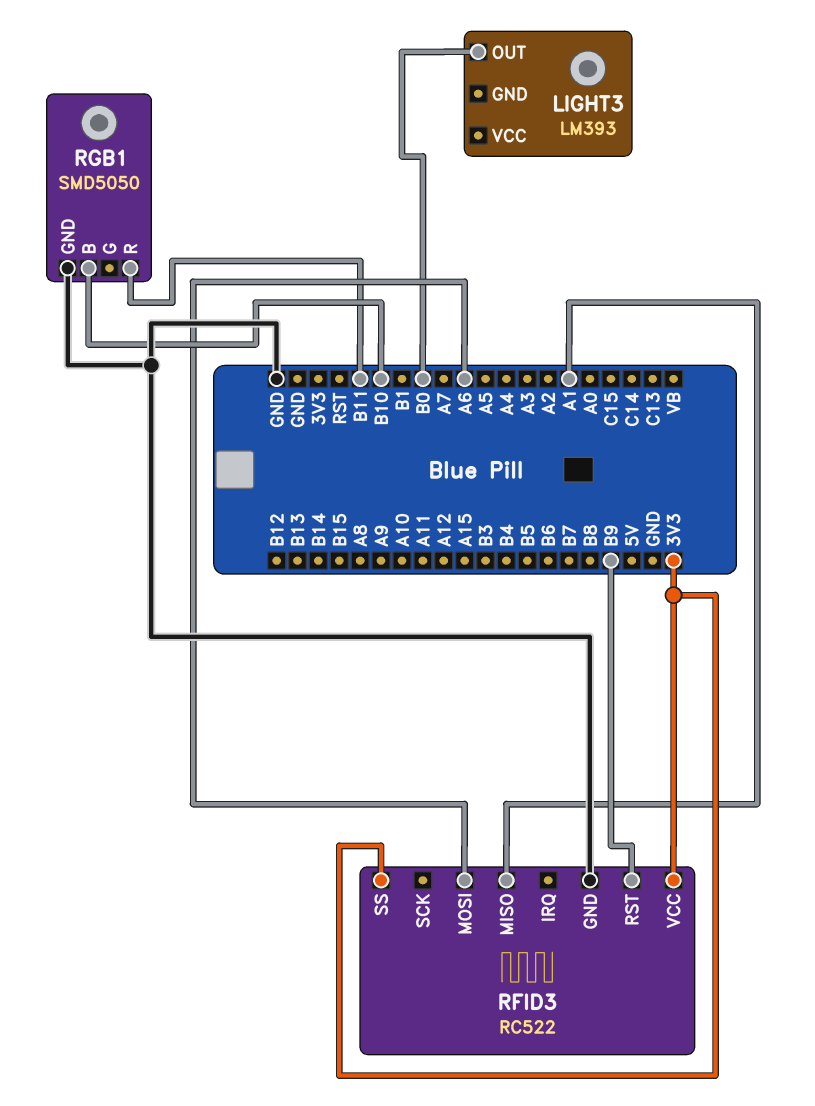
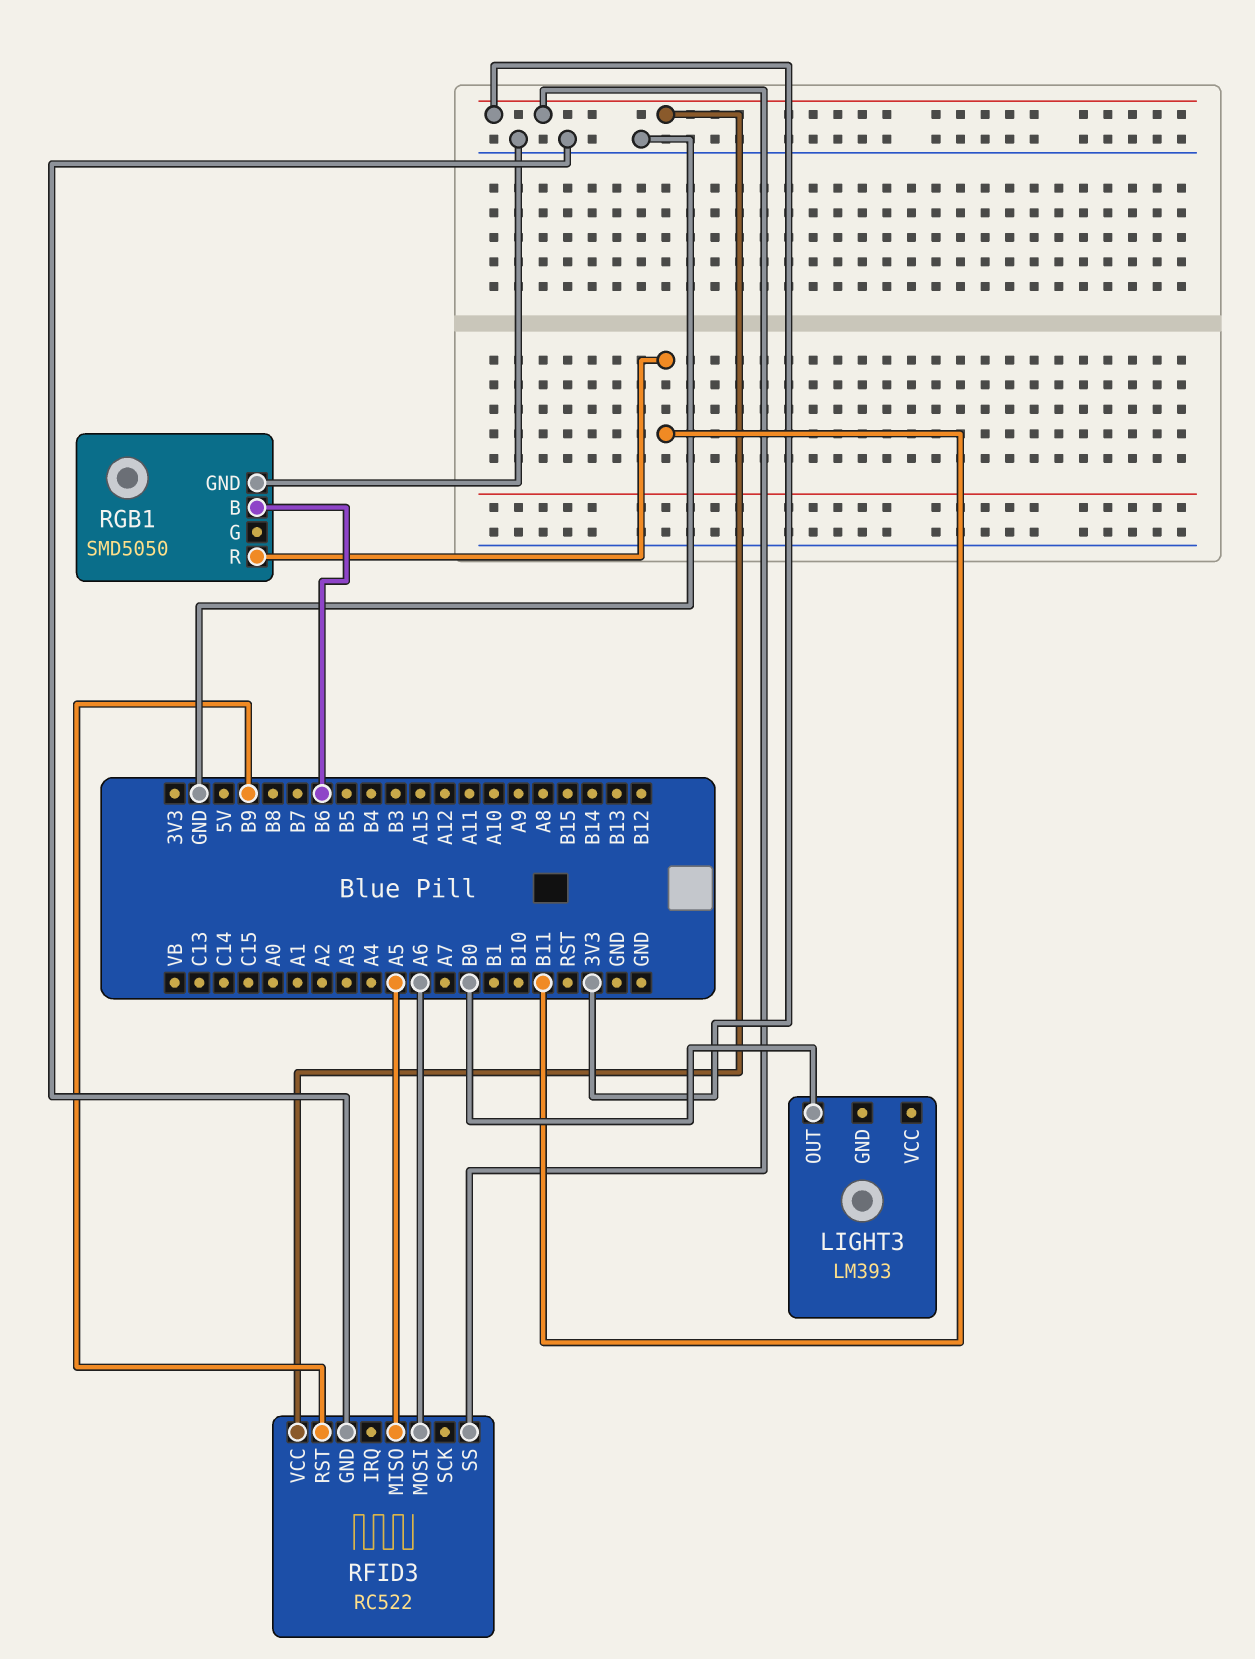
RFID3 pin MISO: A1 -> A5
RGB1 pin B: B10 -> B6

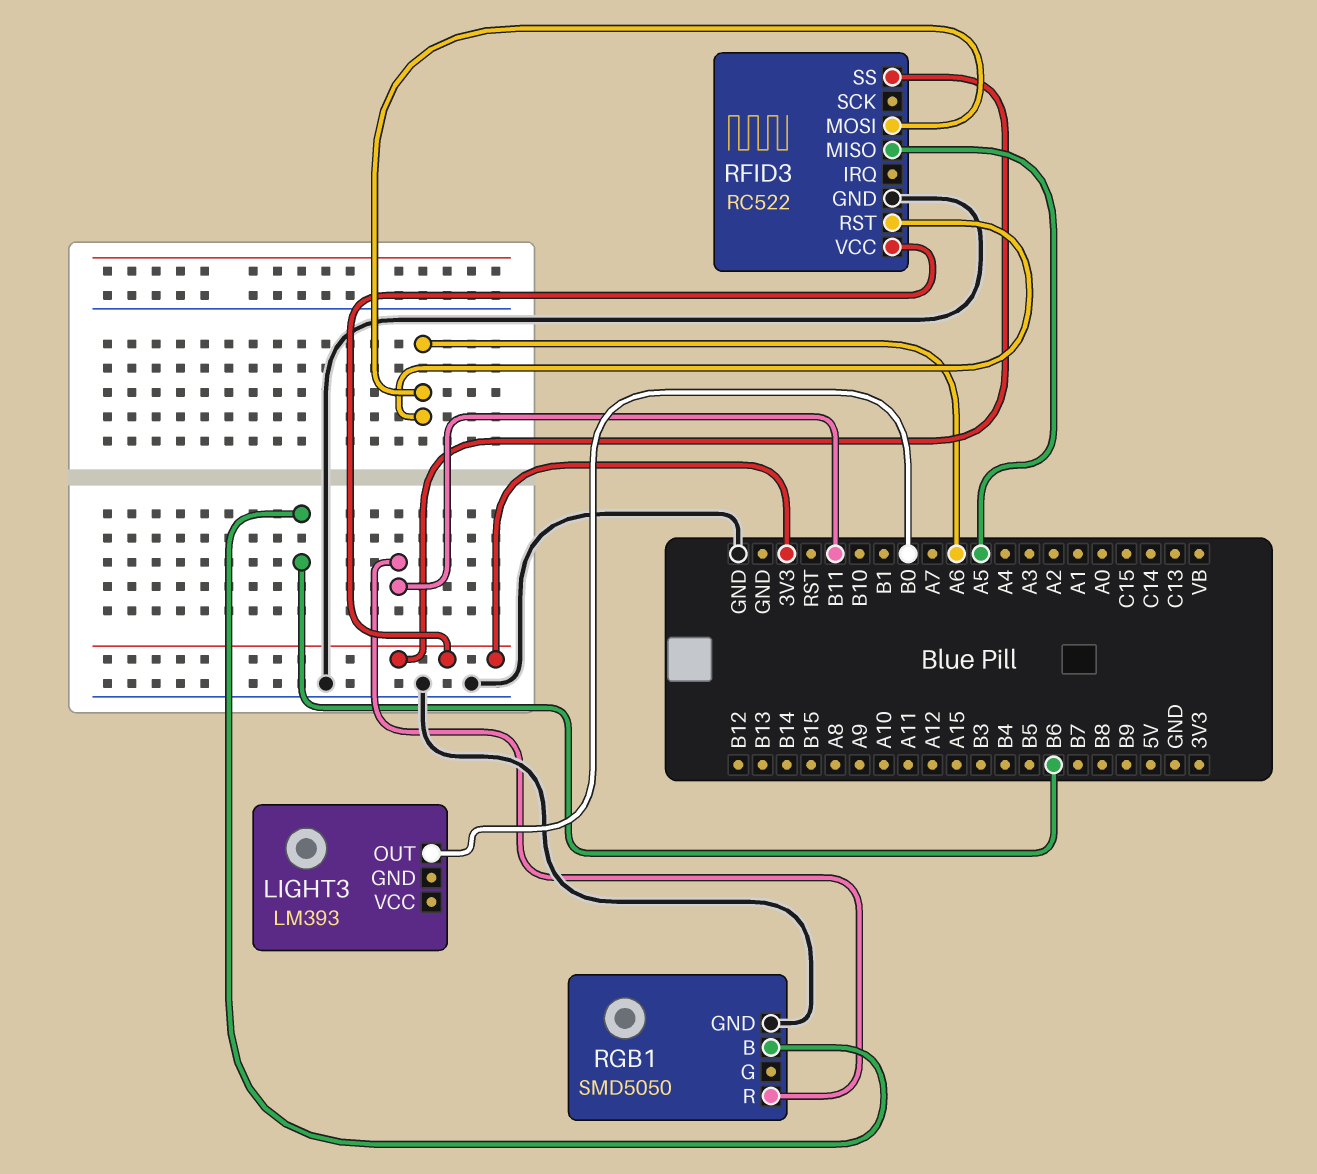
RFID3 pin RST: B9 -> A6

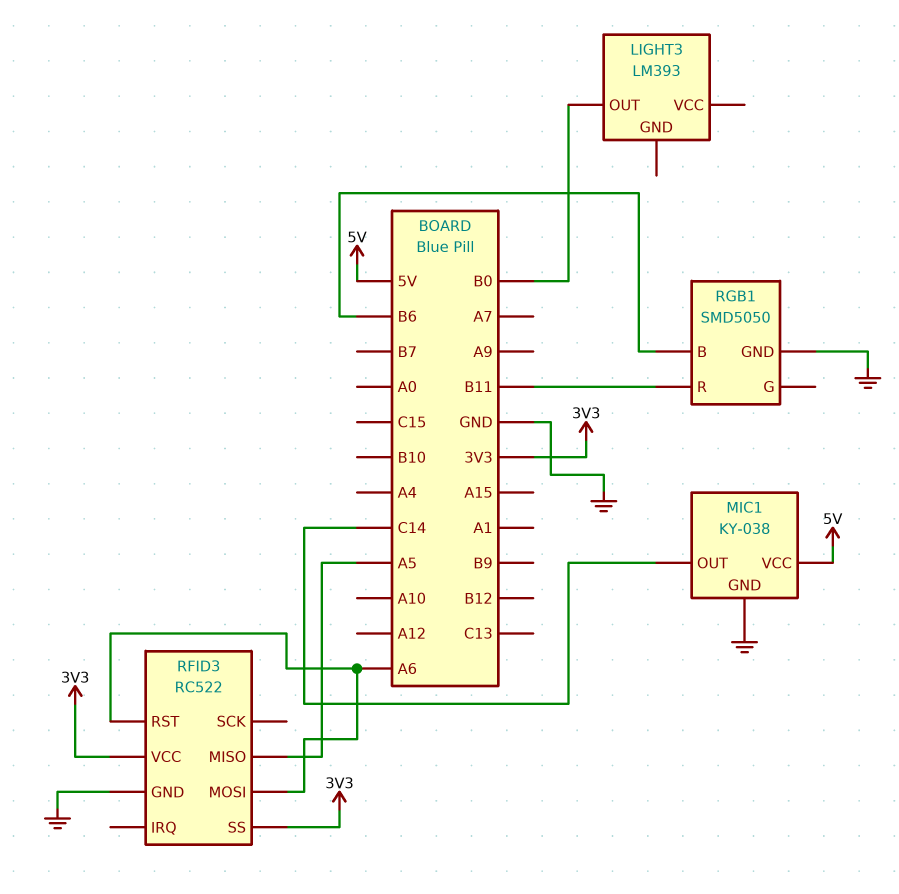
MIC1: none -> KY-038
MIC1 pin GND: none -> GND
MIC1 pin OUT: none -> C14
MIC1 pin VCC: none -> 5V

